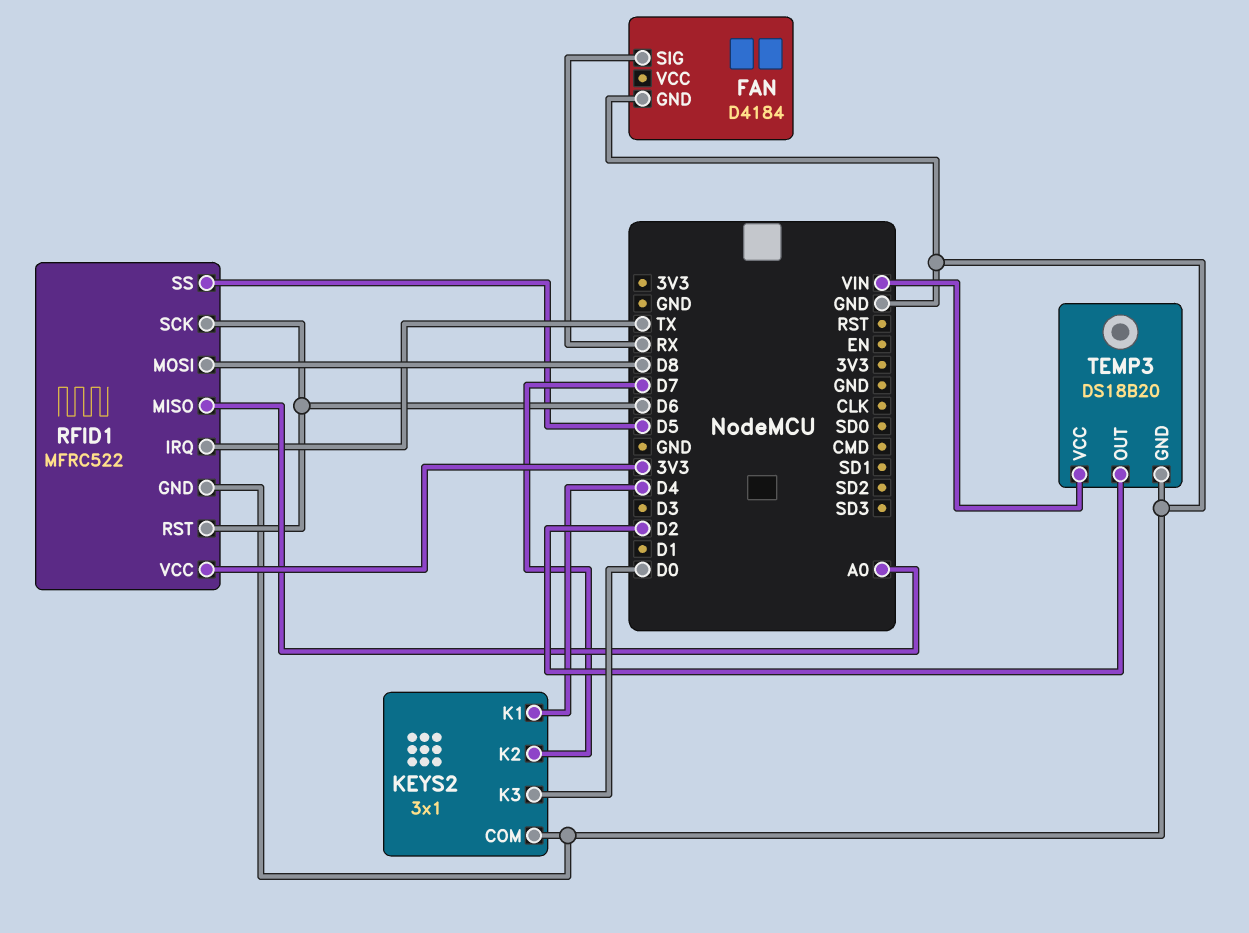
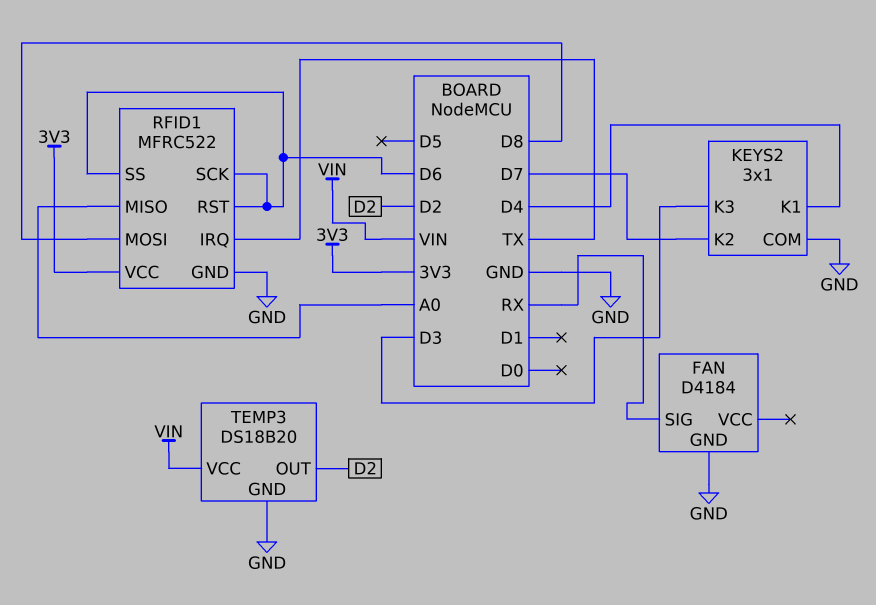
KEYS2 pin K3: D0 -> D3
RFID1 pin SS: D5 -> D6

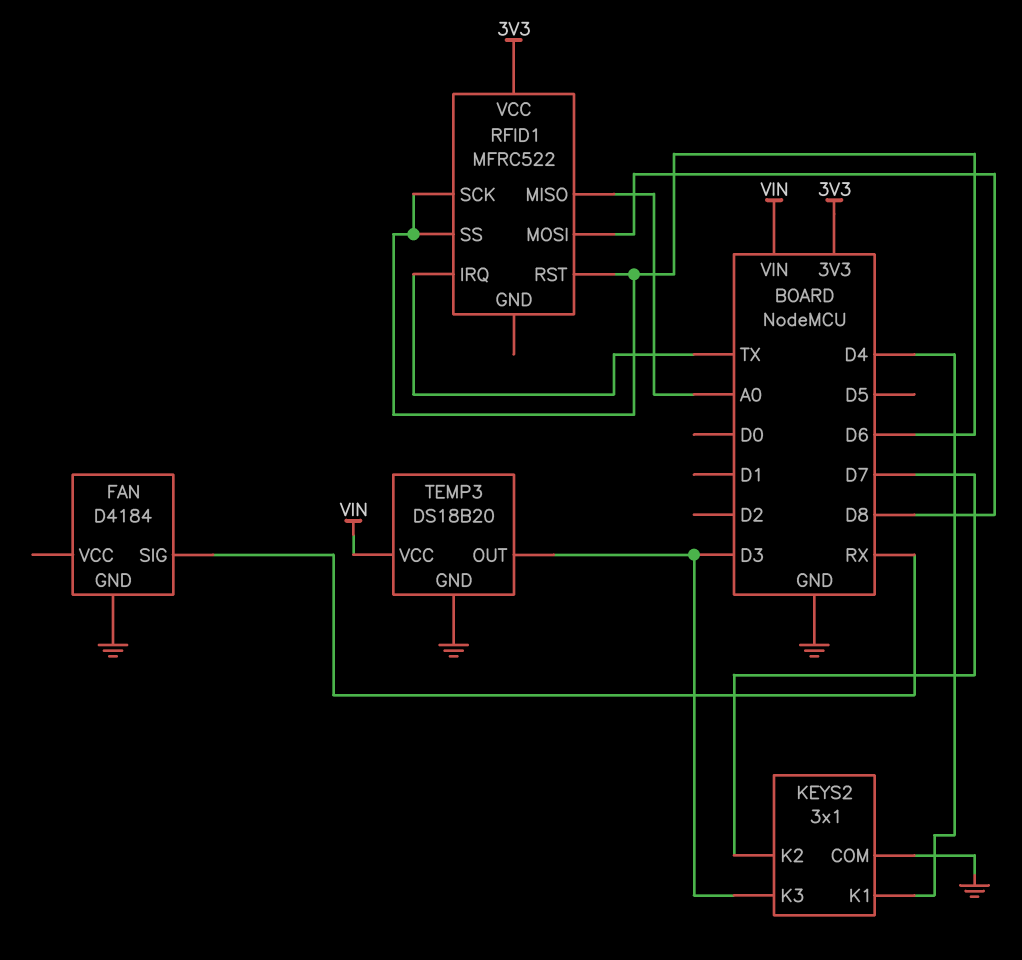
RFID1 pin GND: GND -> none
TEMP3 pin OUT: D2 -> D3

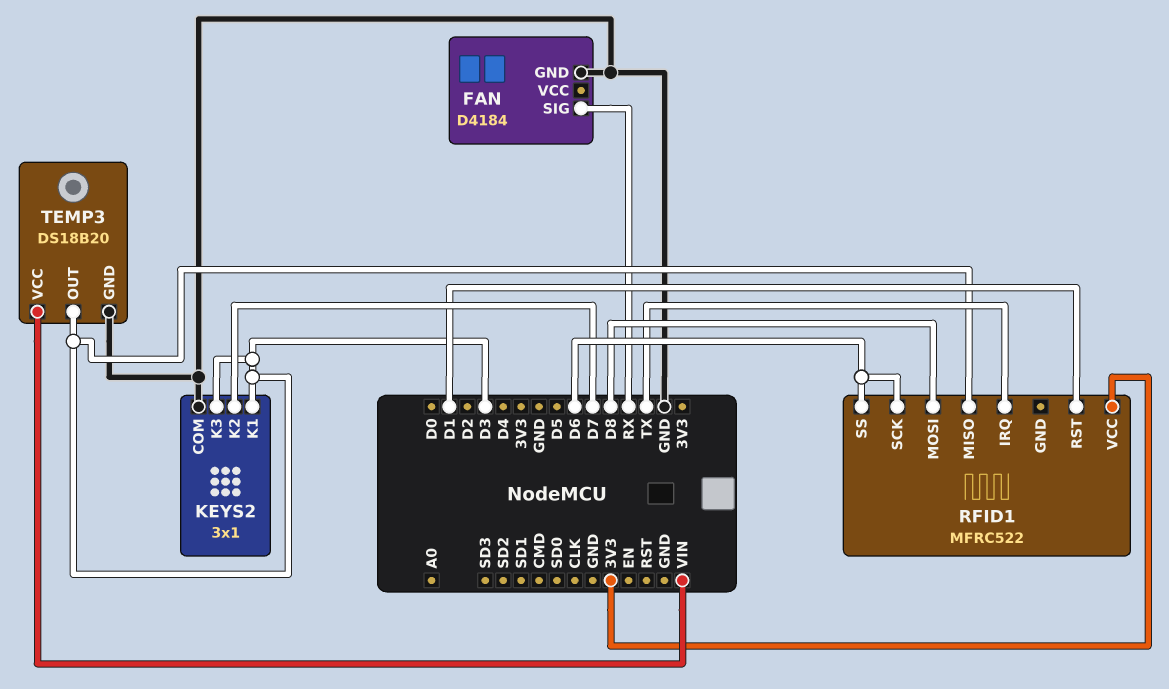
KEYS2 pin K1: D4 -> D3
RFID1 pin MISO: A0 -> D3
RFID1 pin RST: D6 -> D1

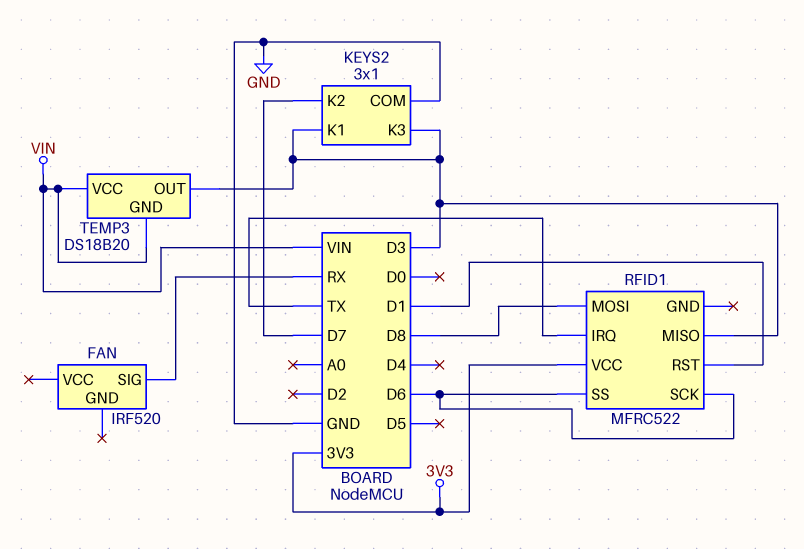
FAN: D4184 -> IRF520
FAN pin GND: GND -> none
TEMP3 pin GND: GND -> VIN

